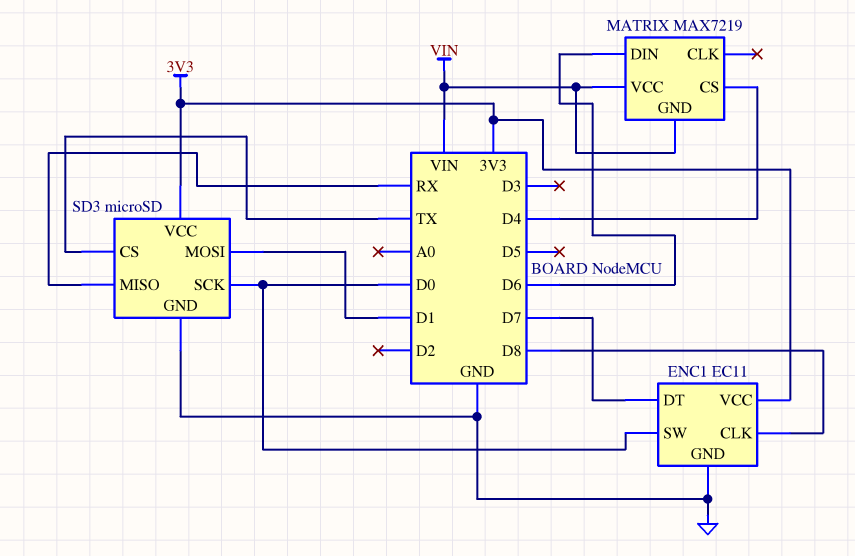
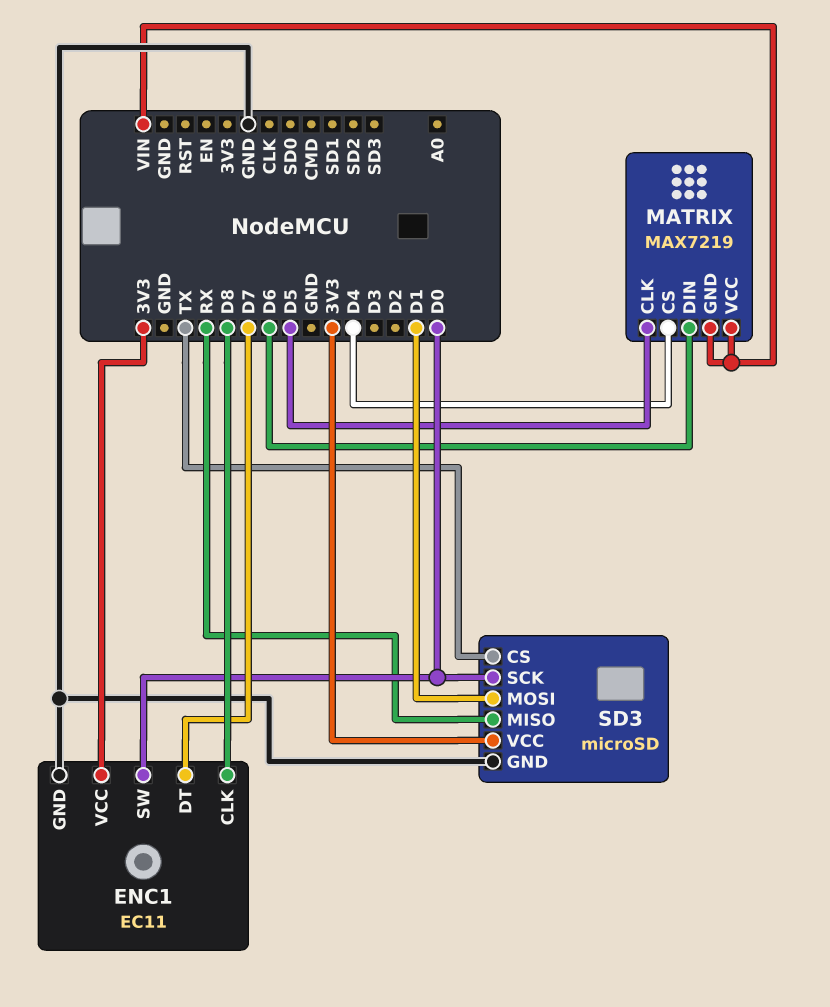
MATRIX pin CLK: none -> D5

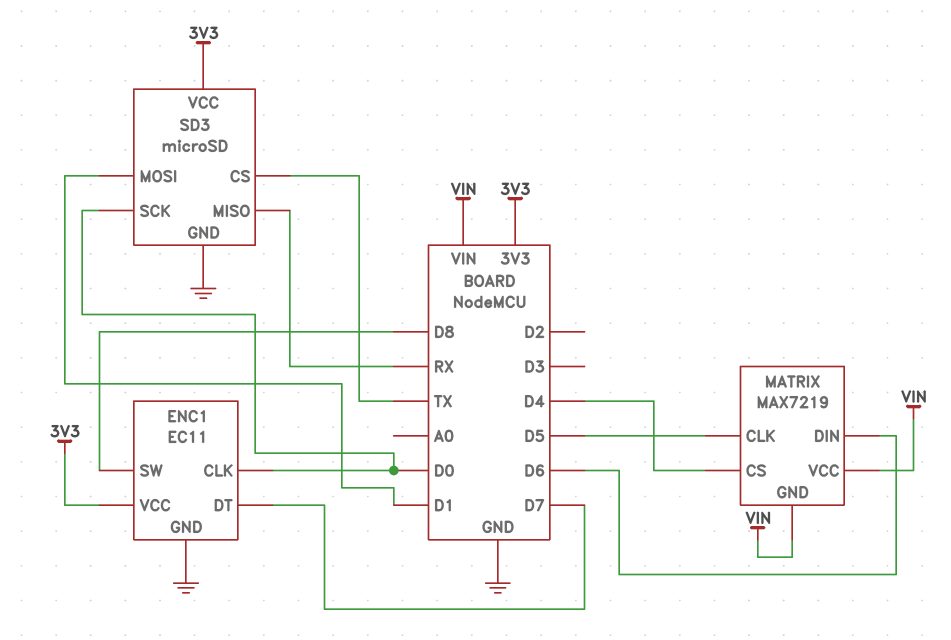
ENC1 pin CLK: D8 -> D0
ENC1 pin SW: D0 -> D8

